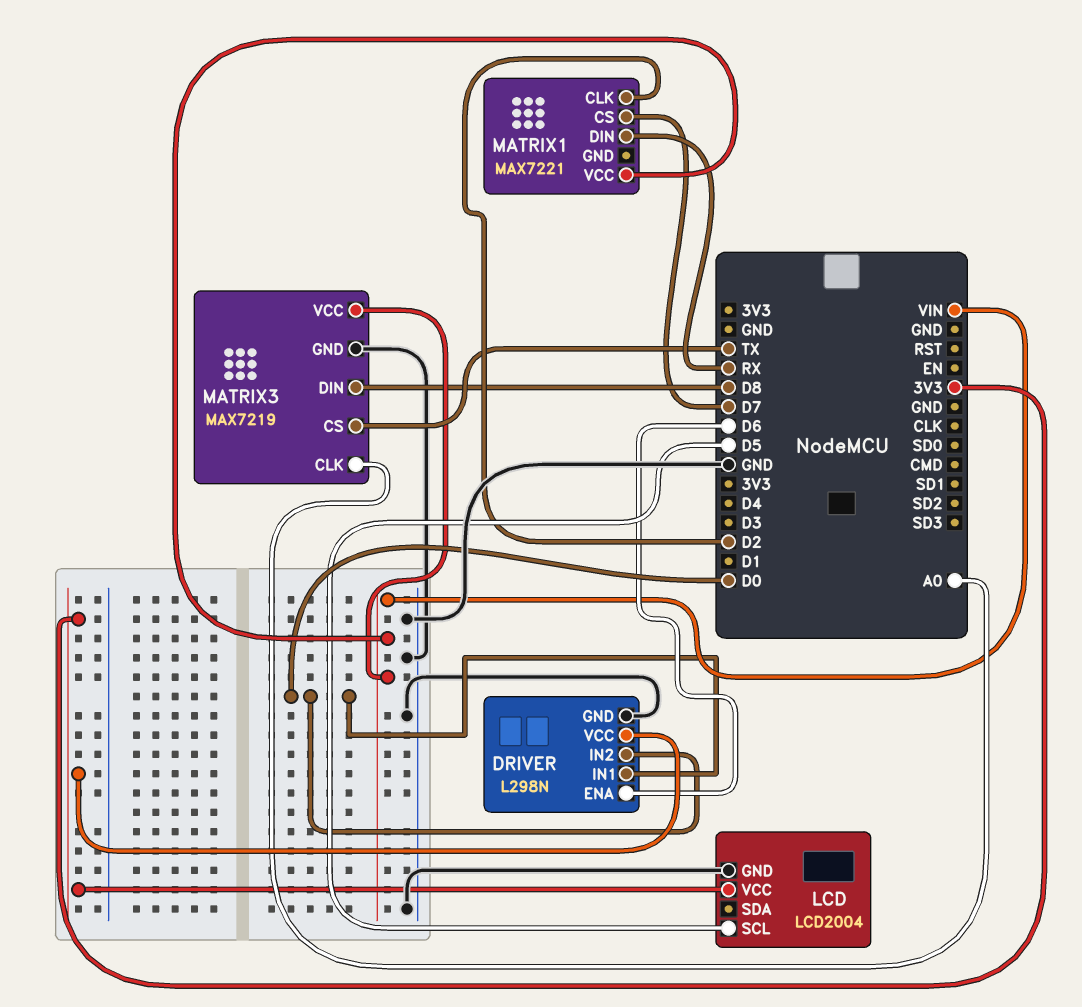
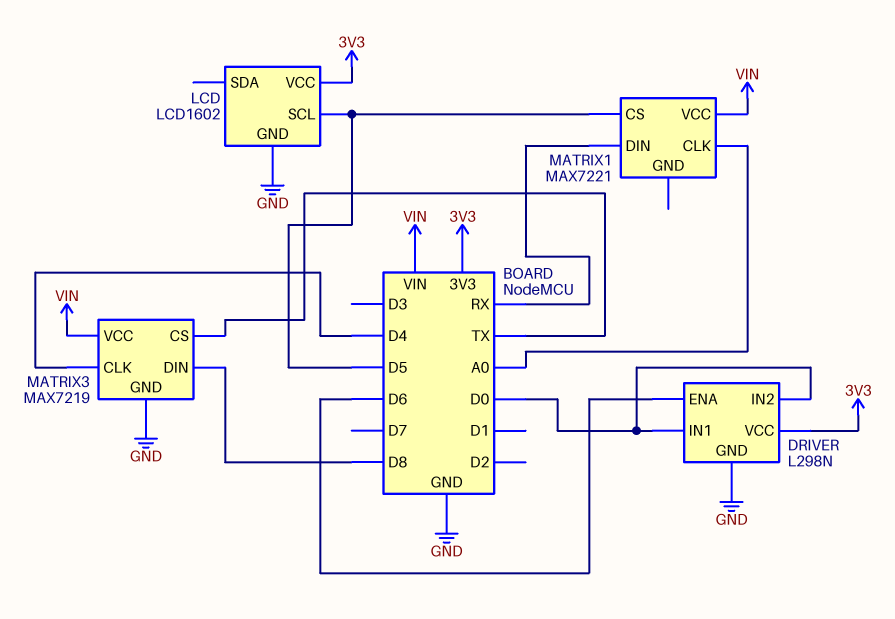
LCD: LCD2004 -> LCD1602
MATRIX1 pin CLK: D2 -> A0
MATRIX1 pin CS: D7 -> D5
MATRIX3 pin CLK: A0 -> D4

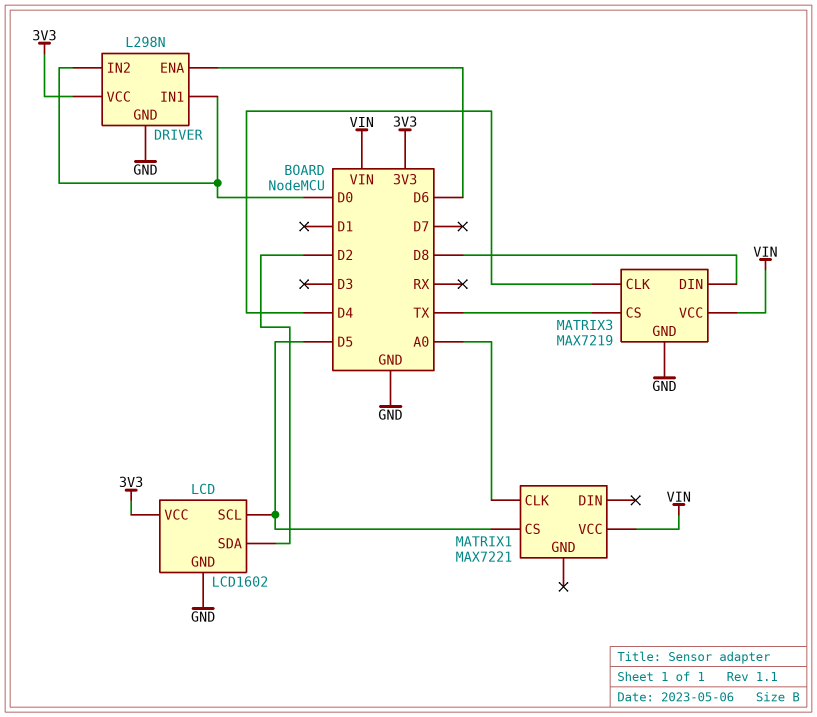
LCD pin SDA: none -> D2
MATRIX1 pin DIN: RX -> none

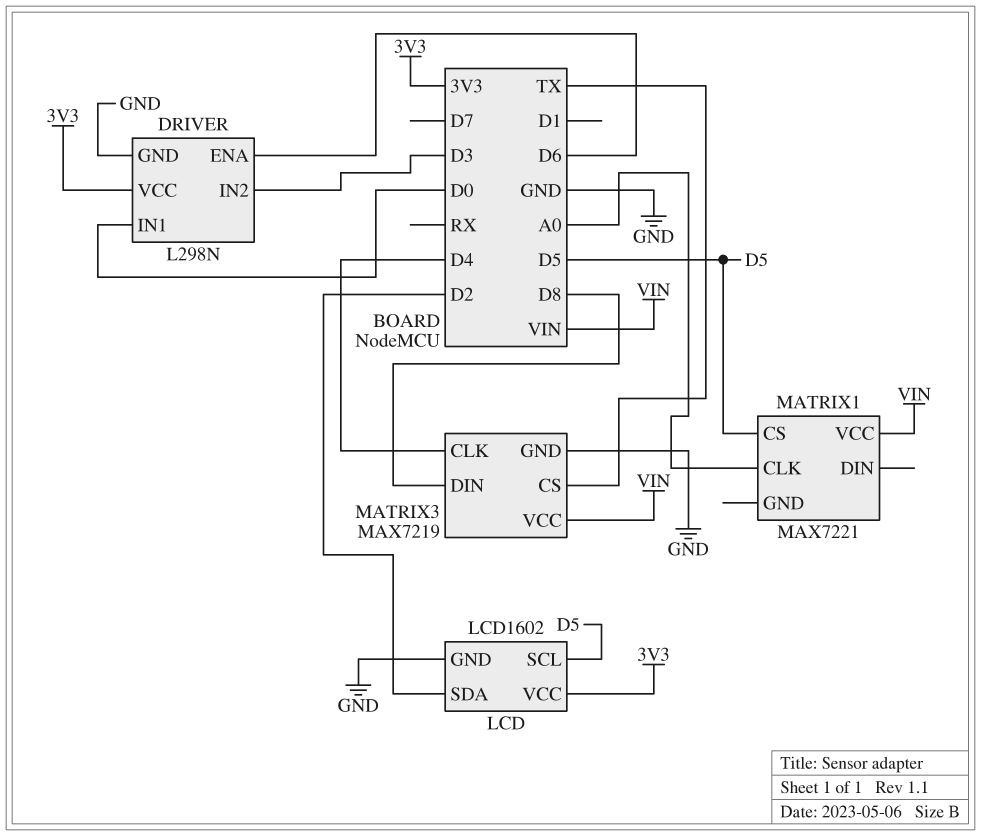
DRIVER pin IN2: D0 -> D3

